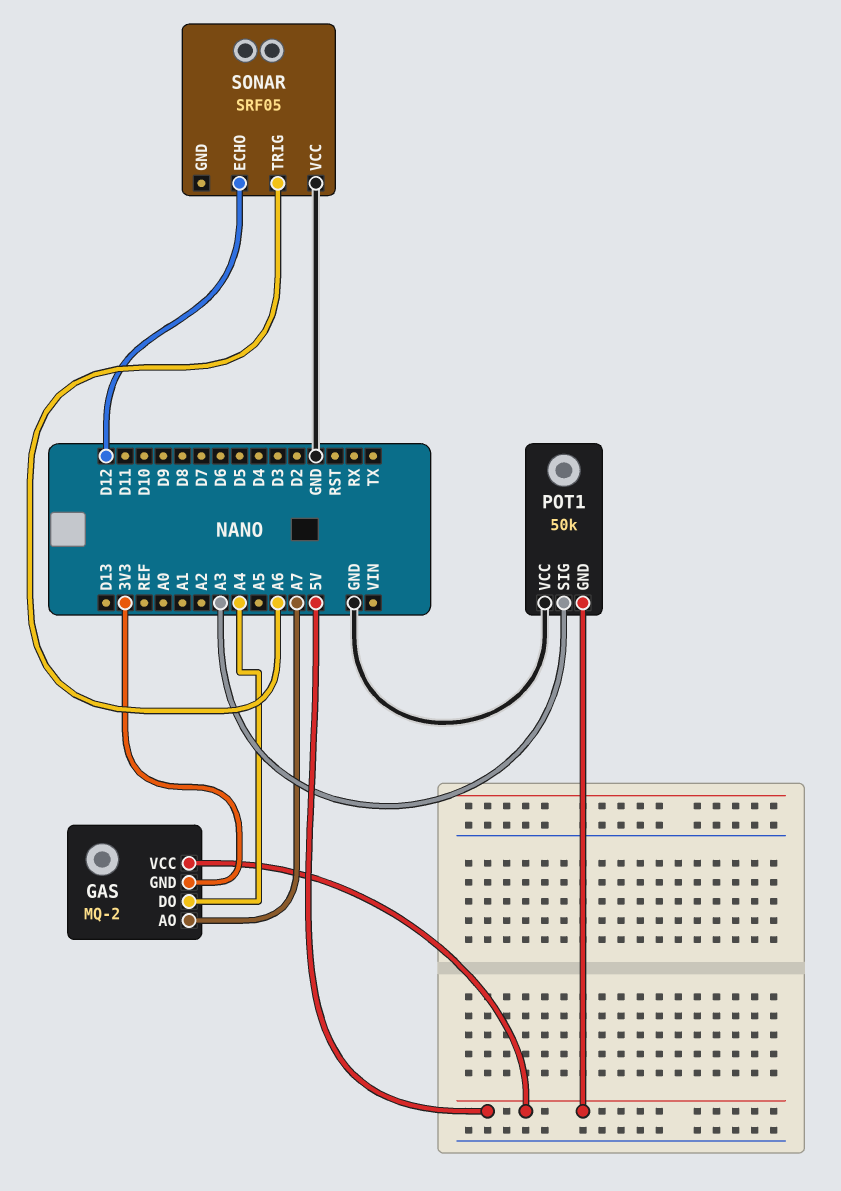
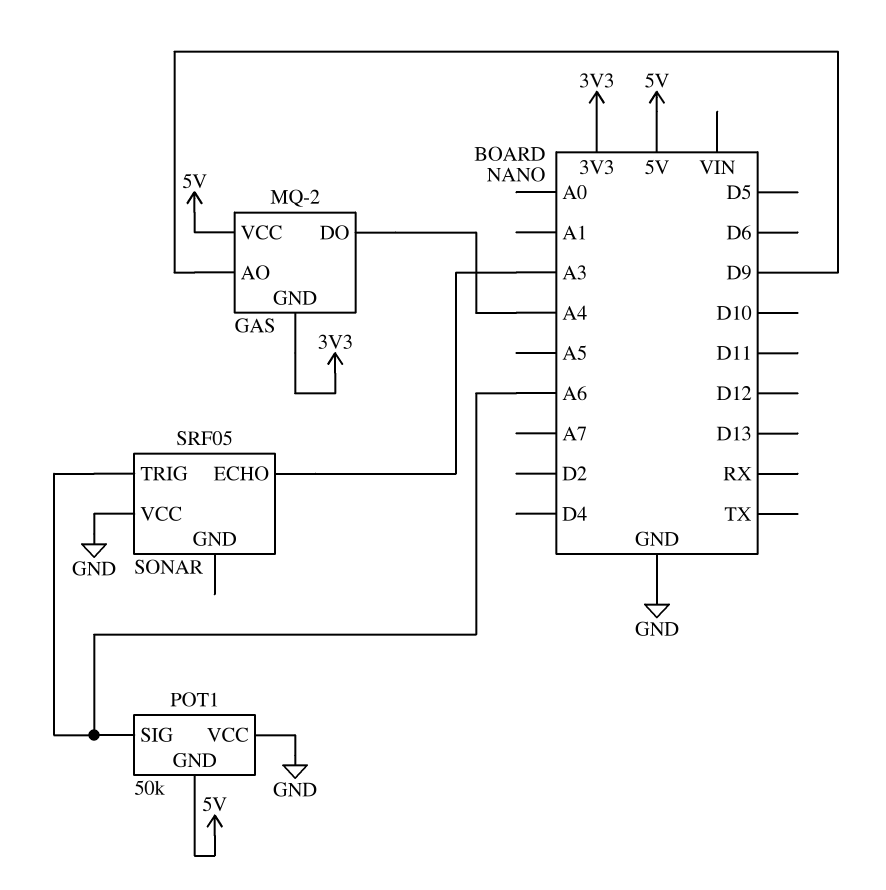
GAS pin AO: A7 -> D9
POT1 pin SIG: A3 -> A6
SONAR pin ECHO: D12 -> A3

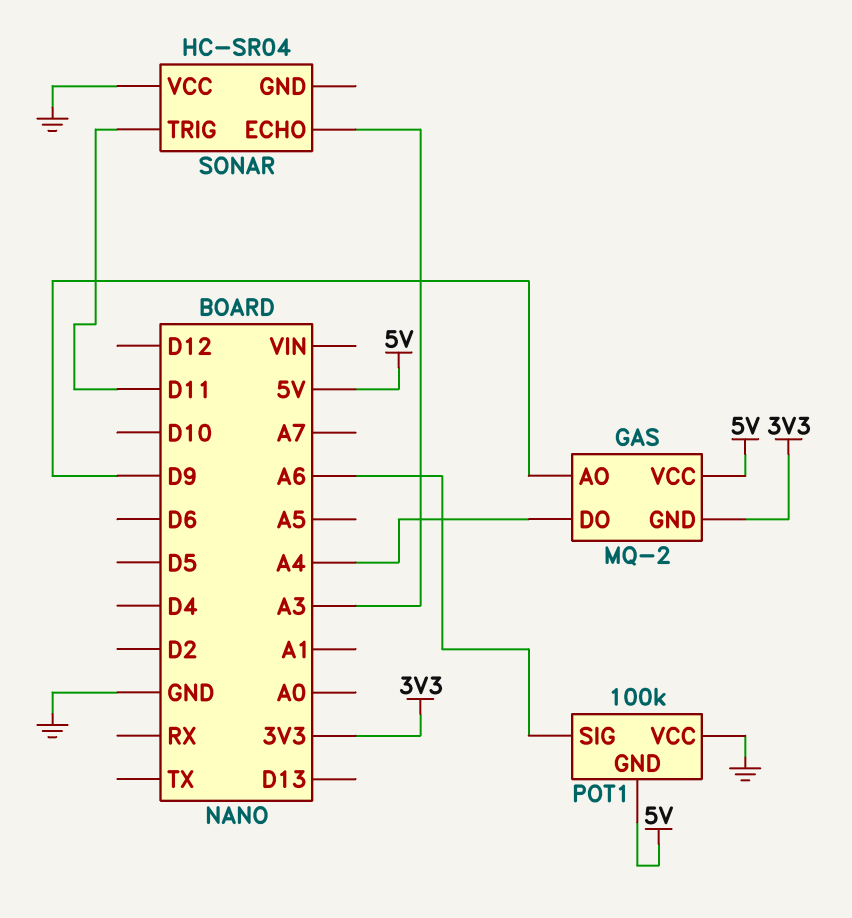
POT1: 50k -> 100k
SONAR: SRF05 -> HC-SR04
SONAR pin TRIG: A6 -> D11

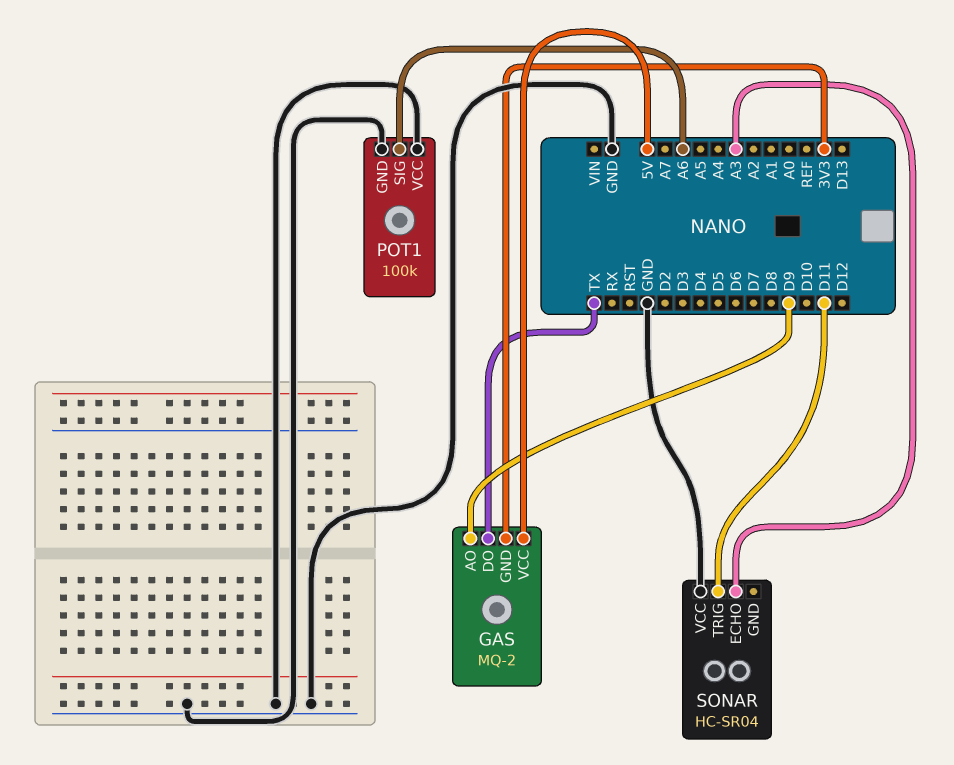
GAS pin DO: A4 -> TX
POT1 pin GND: 5V -> GND

